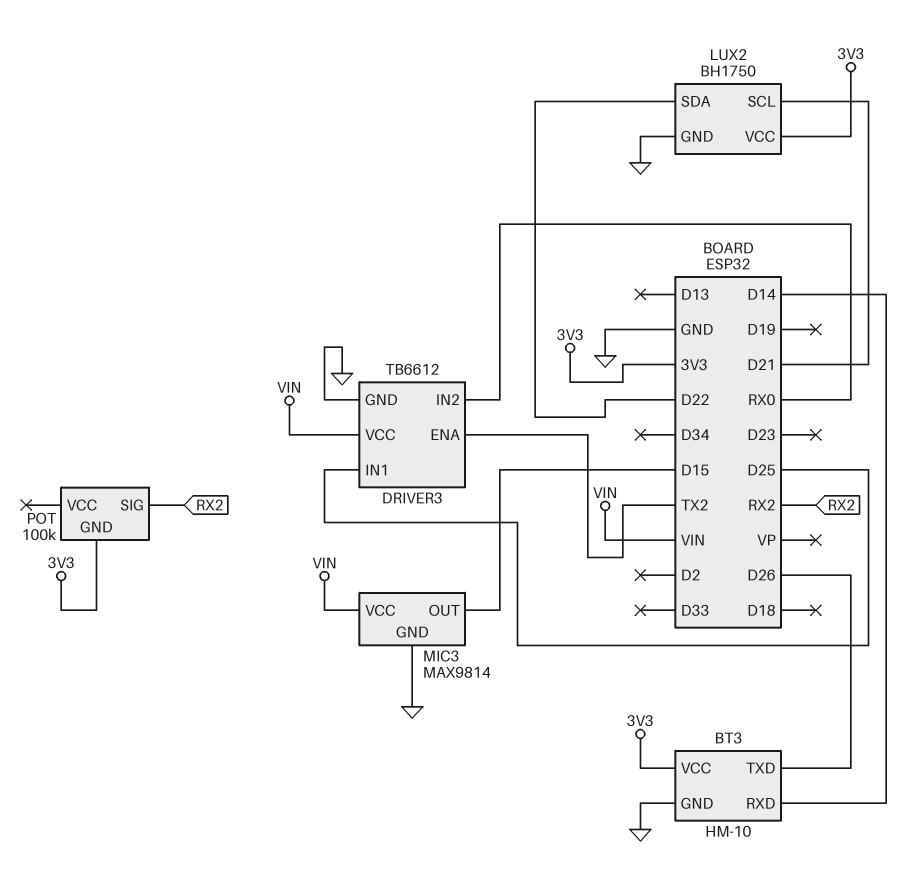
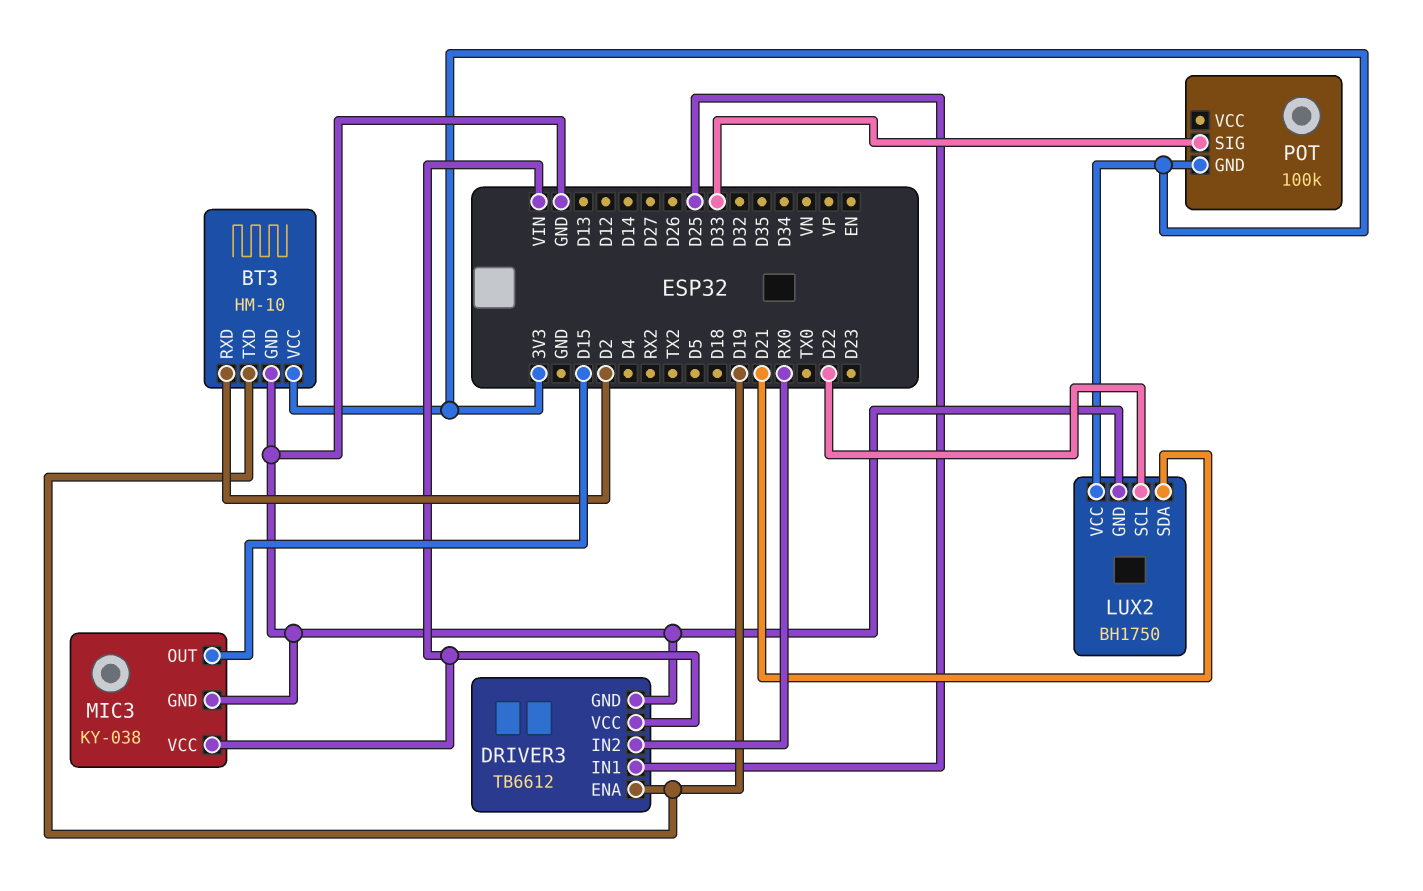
BT3 pin RXD: D14 -> D2
BT3 pin TXD: D26 -> D19
DRIVER3 pin ENA: TX2 -> D19
LUX2 pin SCL: D21 -> D22
LUX2 pin SDA: D22 -> D21
MIC3: MAX9814 -> KY-038
POT pin SIG: RX2 -> D33

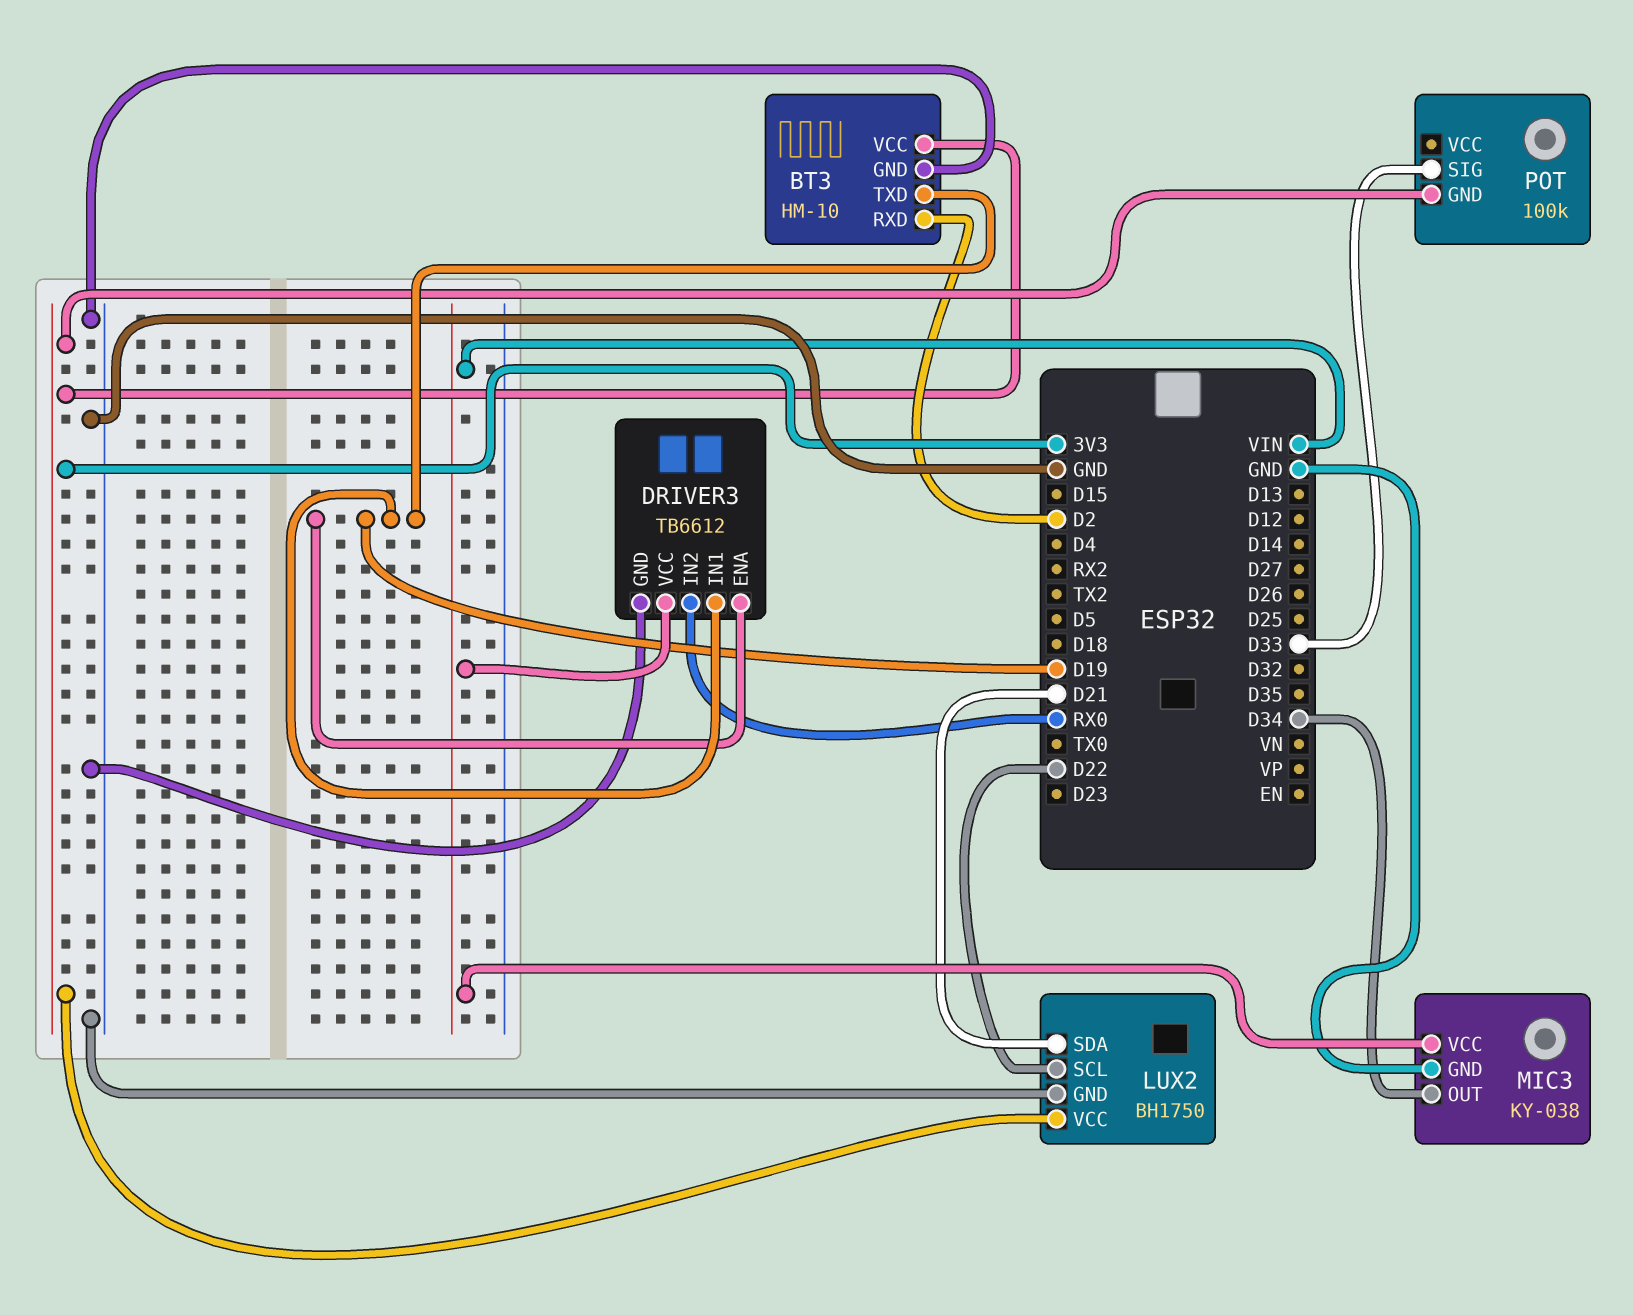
DRIVER3 pin IN1: D25 -> D19
MIC3 pin OUT: D15 -> D34

